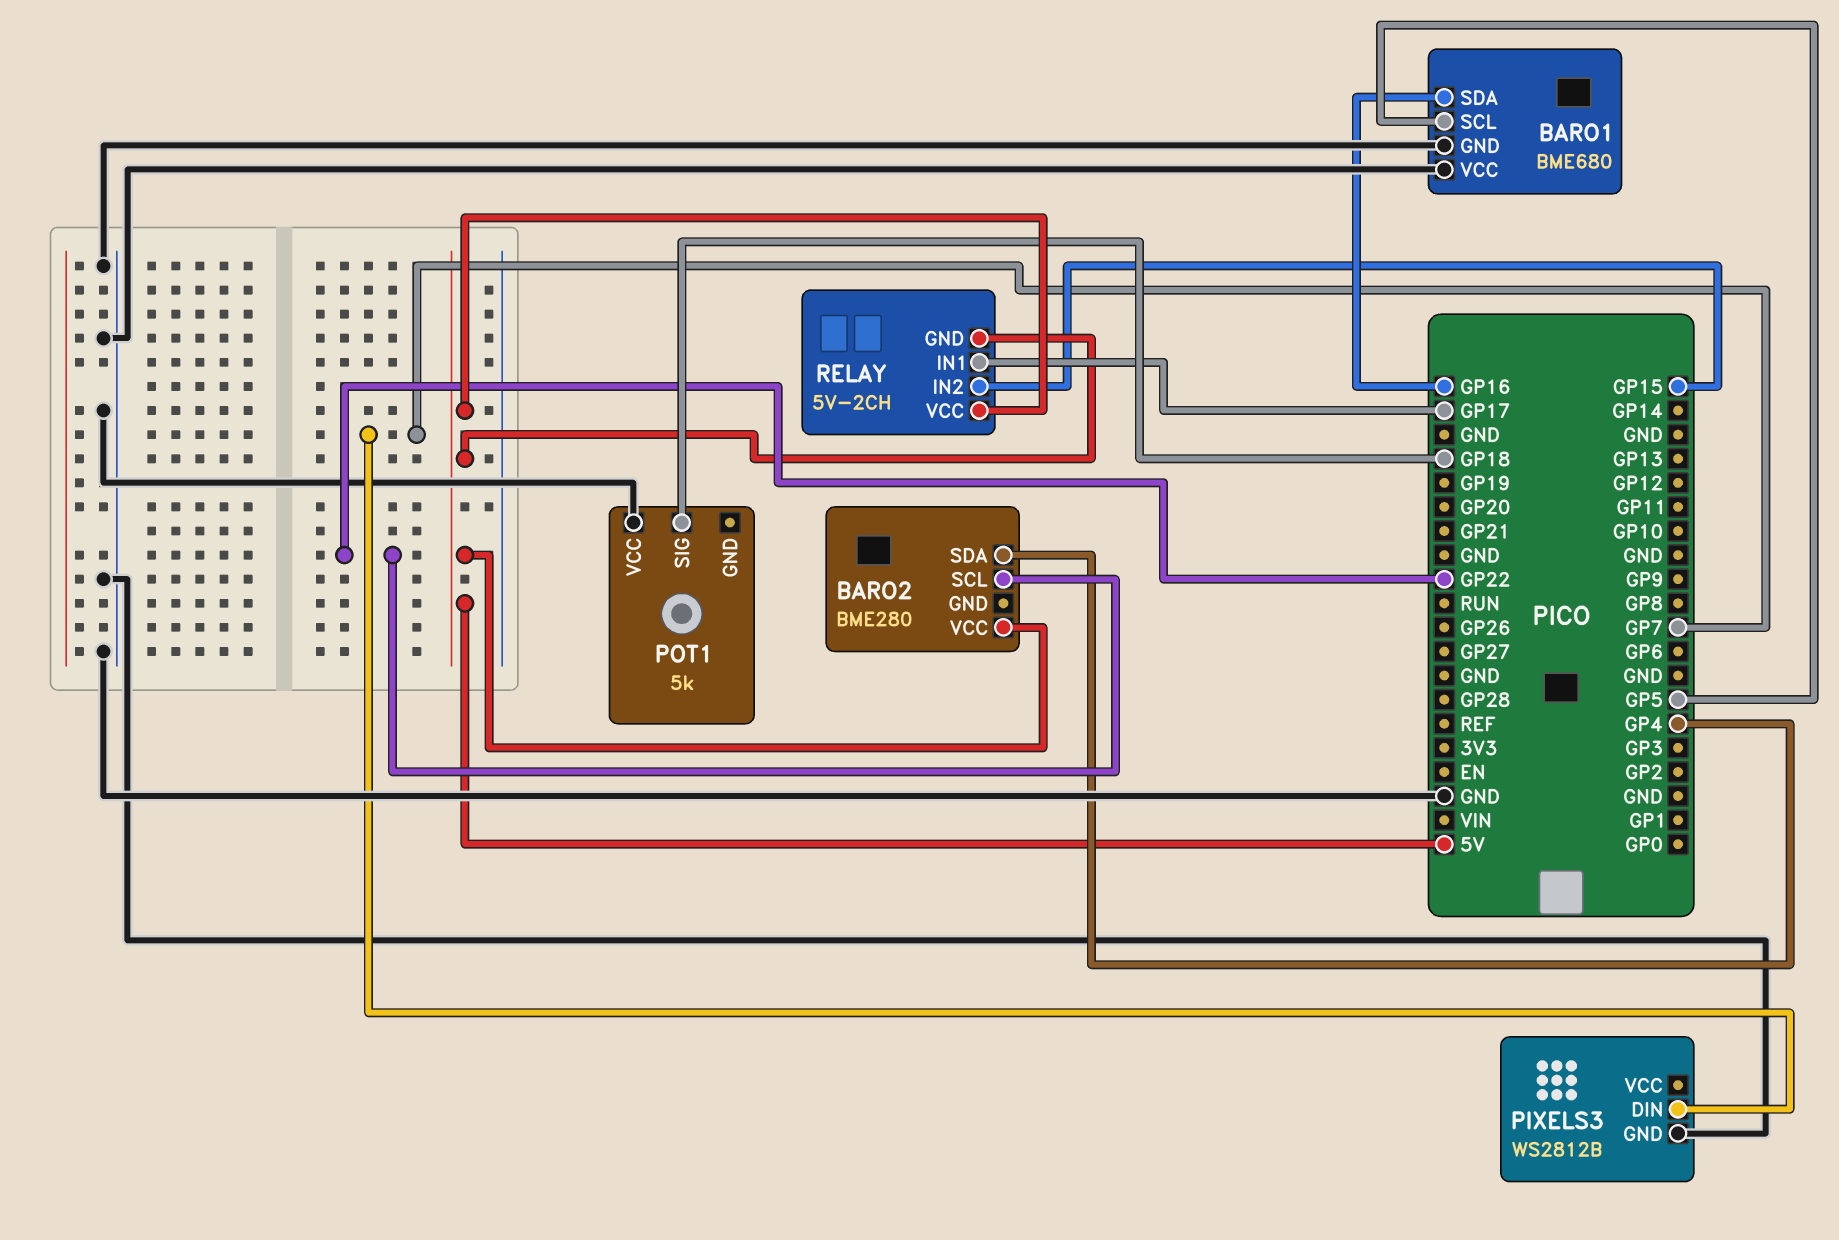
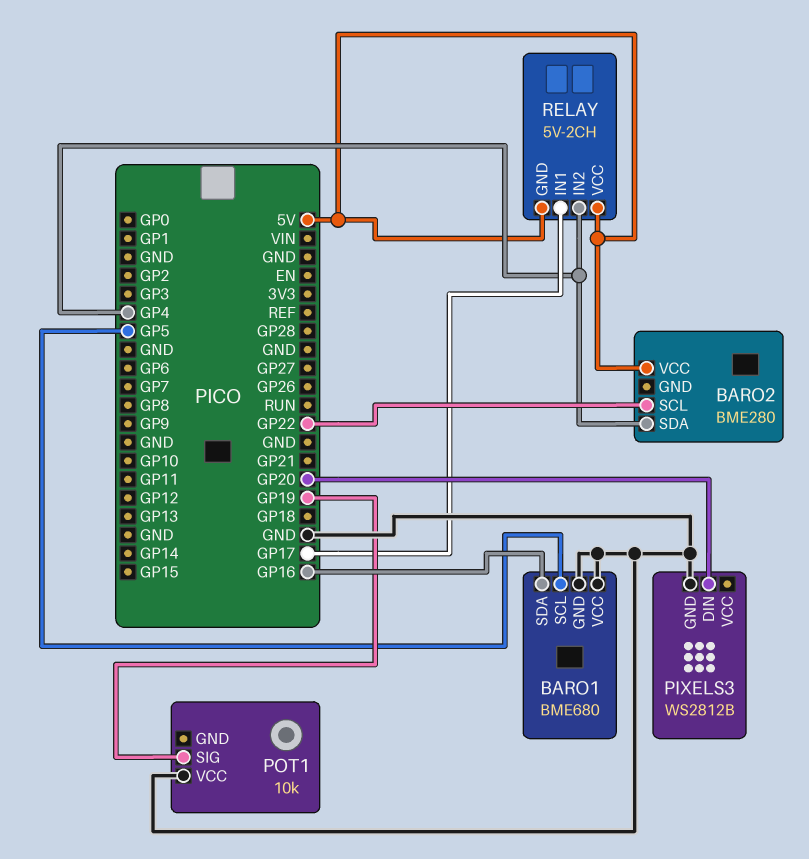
PIXELS3 pin DIN: GP7 -> GP20
POT1: 5k -> 10k
POT1 pin SIG: GP18 -> GP19
RELAY pin IN2: GP15 -> GP4

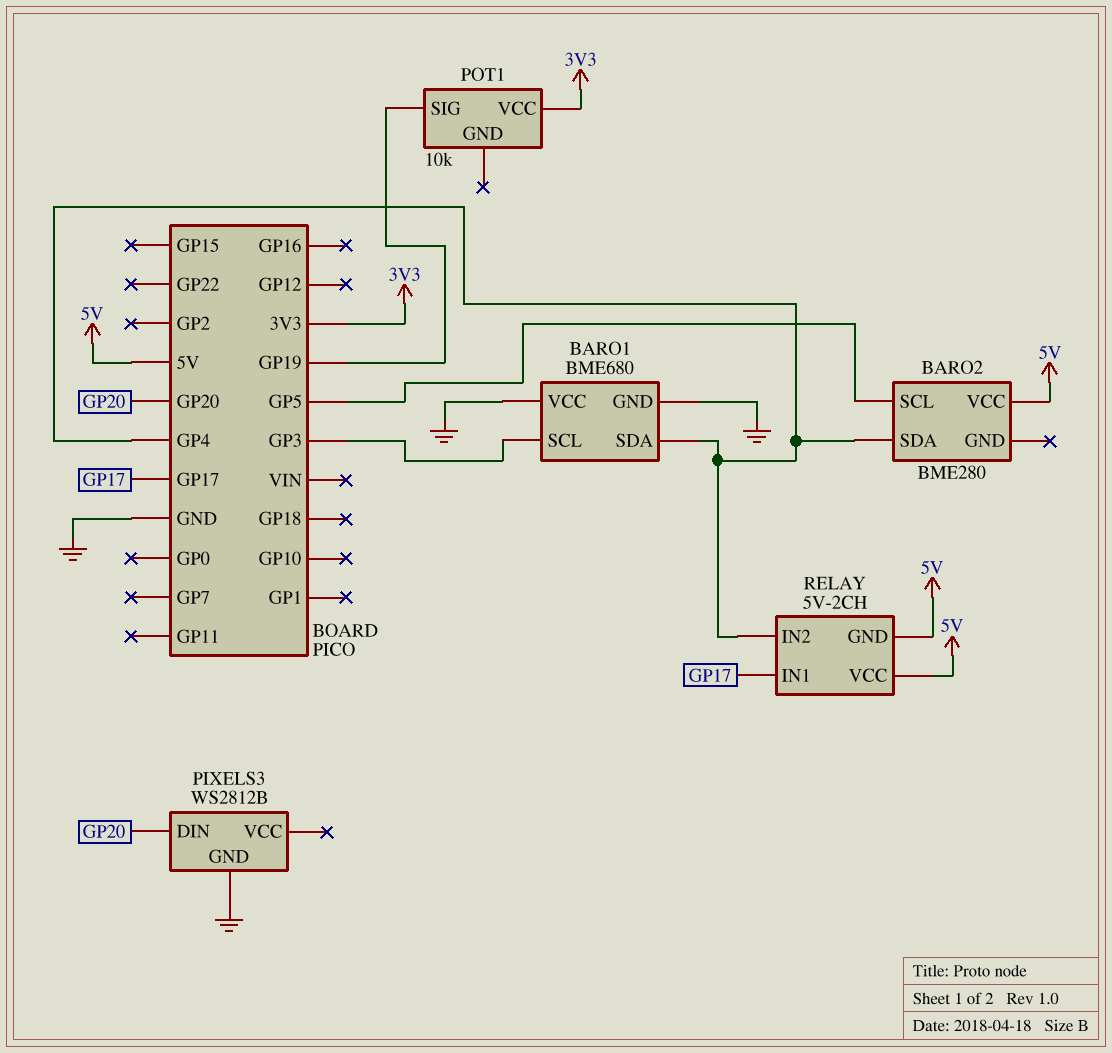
BARO1 pin SCL: GP5 -> GP3
BARO1 pin SDA: GP16 -> GP4
BARO2 pin SCL: GP22 -> GP5
POT1 pin VCC: GND -> 3V3

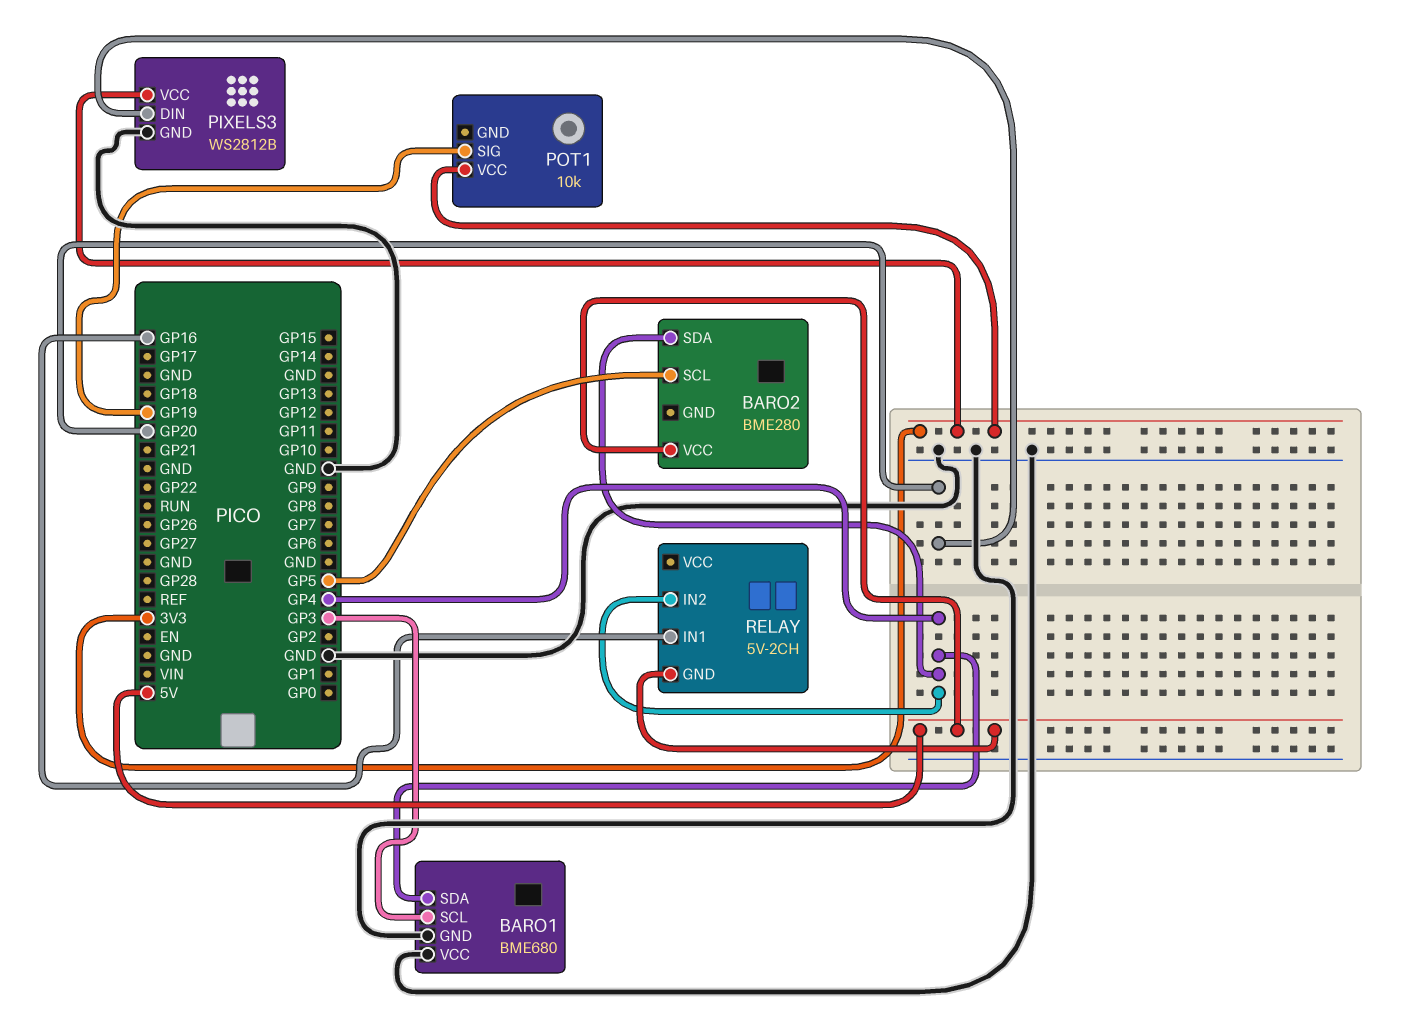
PIXELS3 pin VCC: none -> 3V3
RELAY pin IN1: GP17 -> GP16
RELAY pin VCC: 5V -> none

